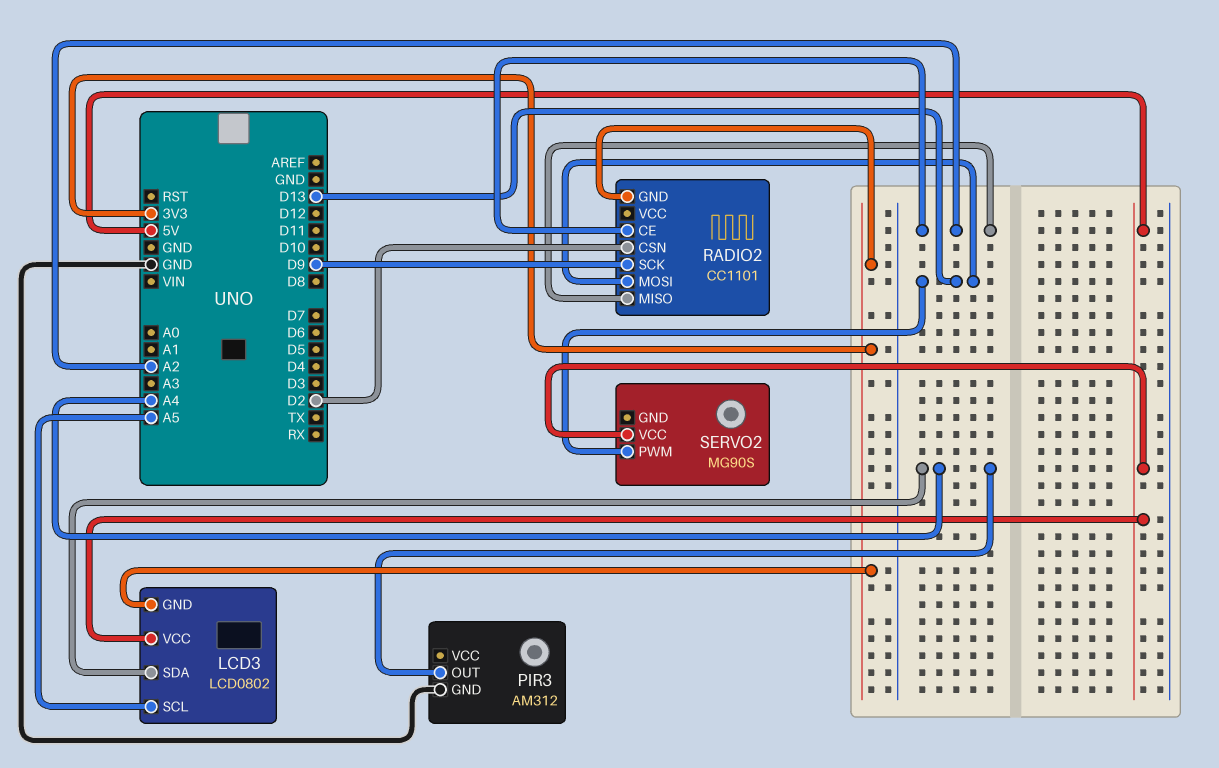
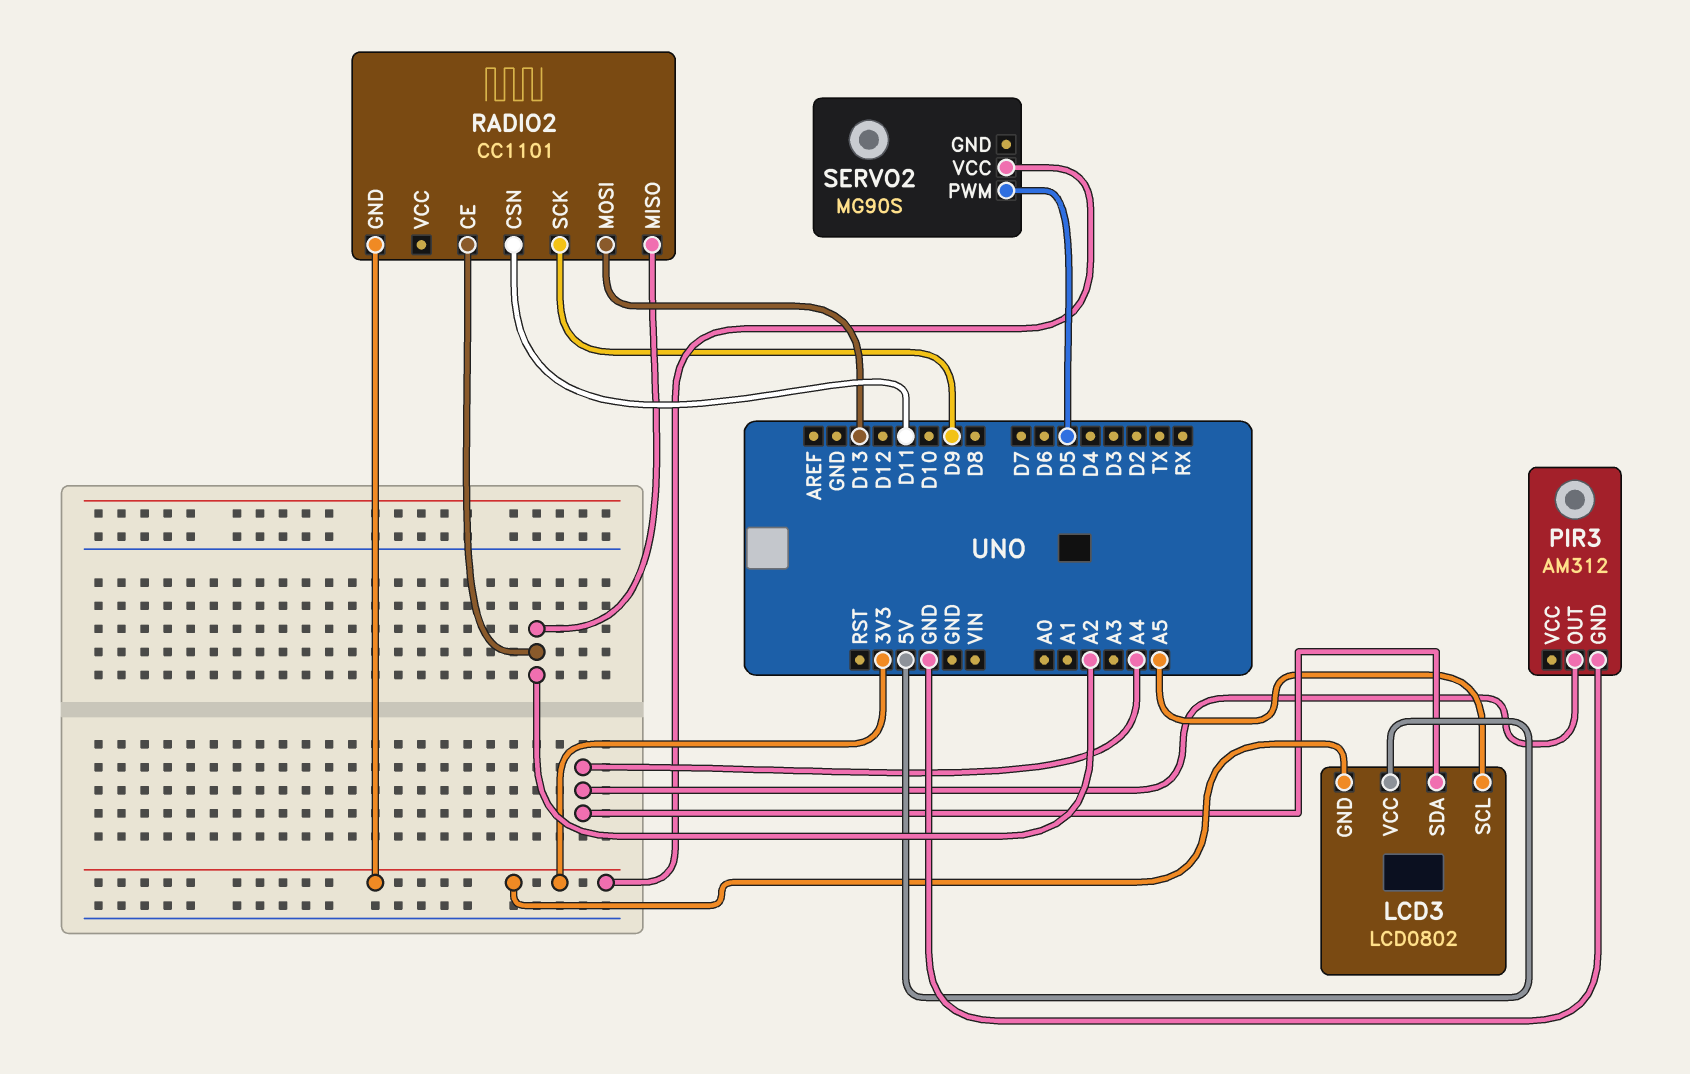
RADIO2 pin CSN: D2 -> D11
SERVO2 pin PWM: D13 -> D5
SERVO2 pin VCC: 5V -> 3V3

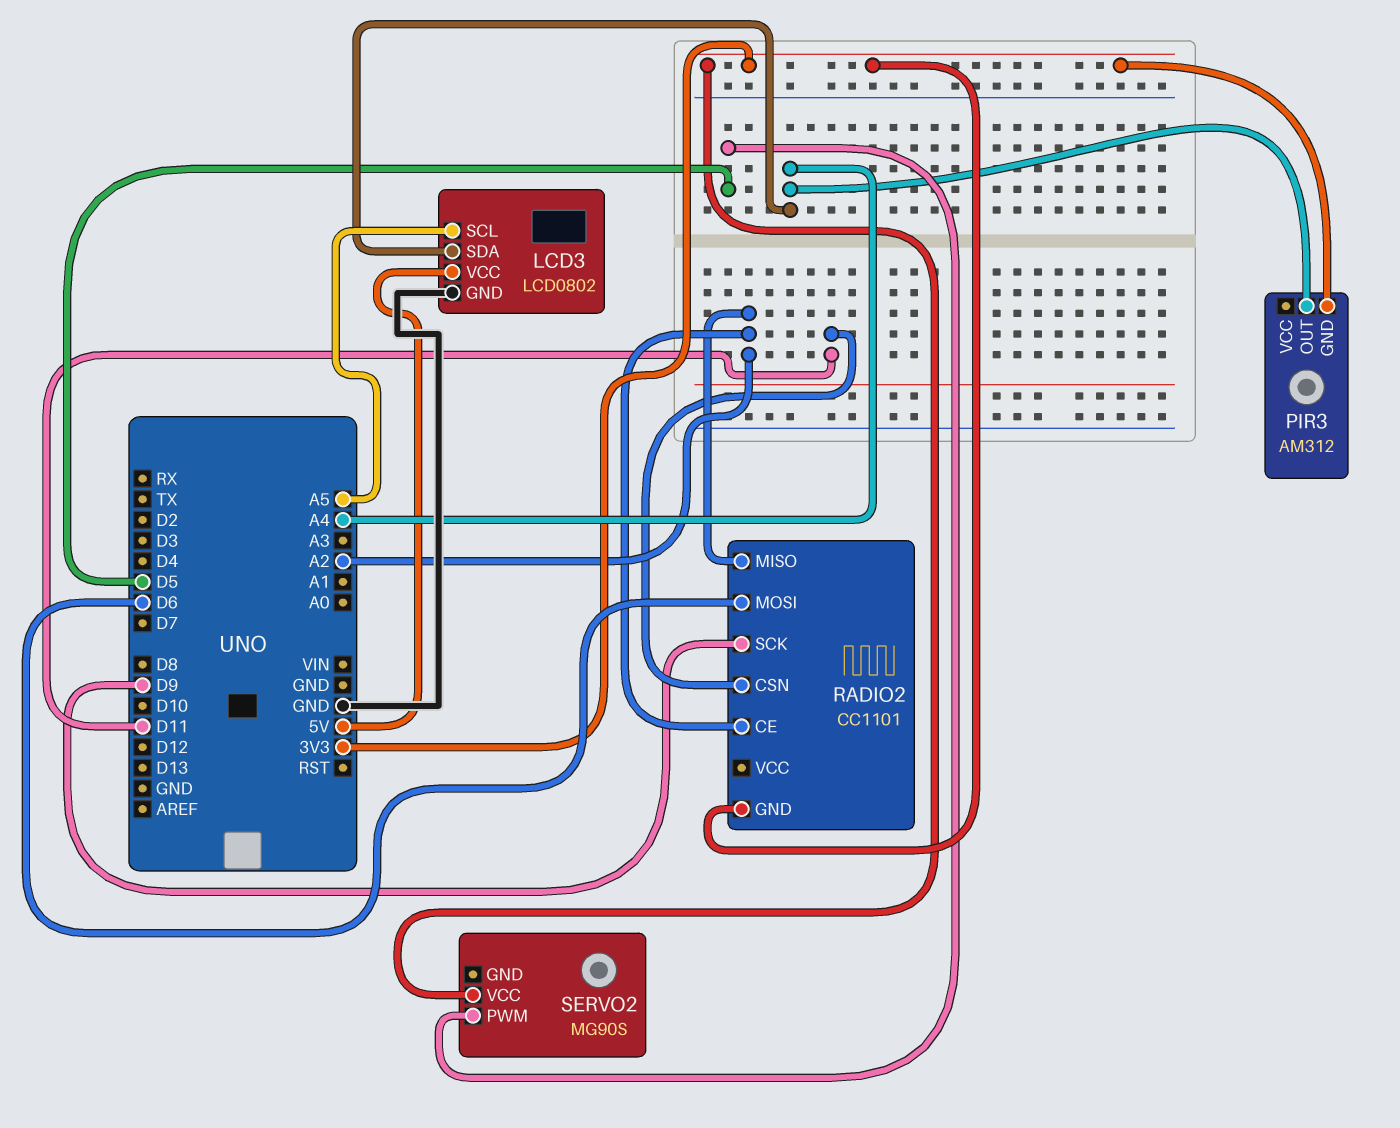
LCD3 pin GND: 3V3 -> GND
PIR3 pin GND: GND -> 3V3
RADIO2 pin MOSI: D13 -> D6

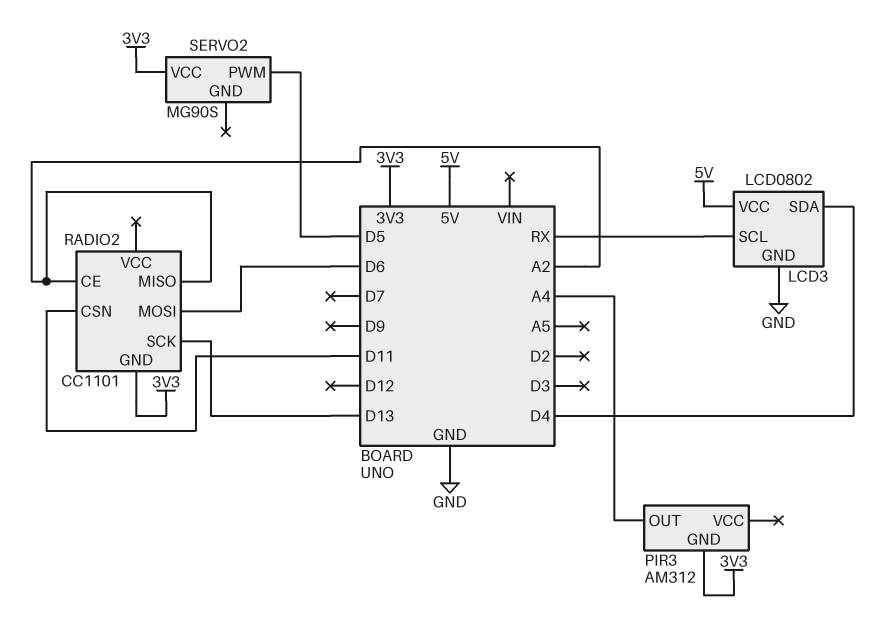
LCD3 pin SCL: A5 -> RX
LCD3 pin SDA: A4 -> D4
RADIO2 pin SCK: D9 -> D13

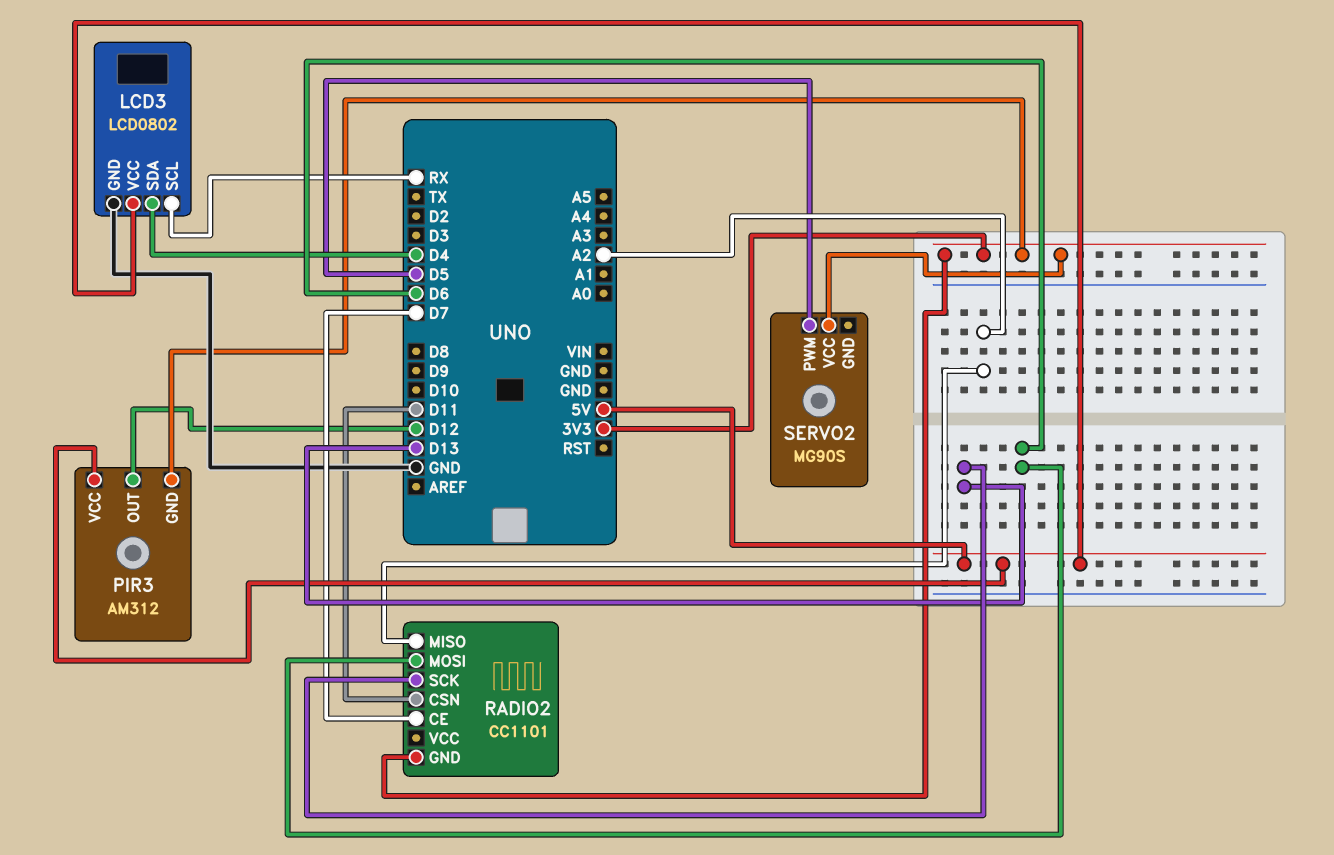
PIR3 pin OUT: A4 -> D12
PIR3 pin VCC: none -> 5V
RADIO2 pin CE: A2 -> D7

